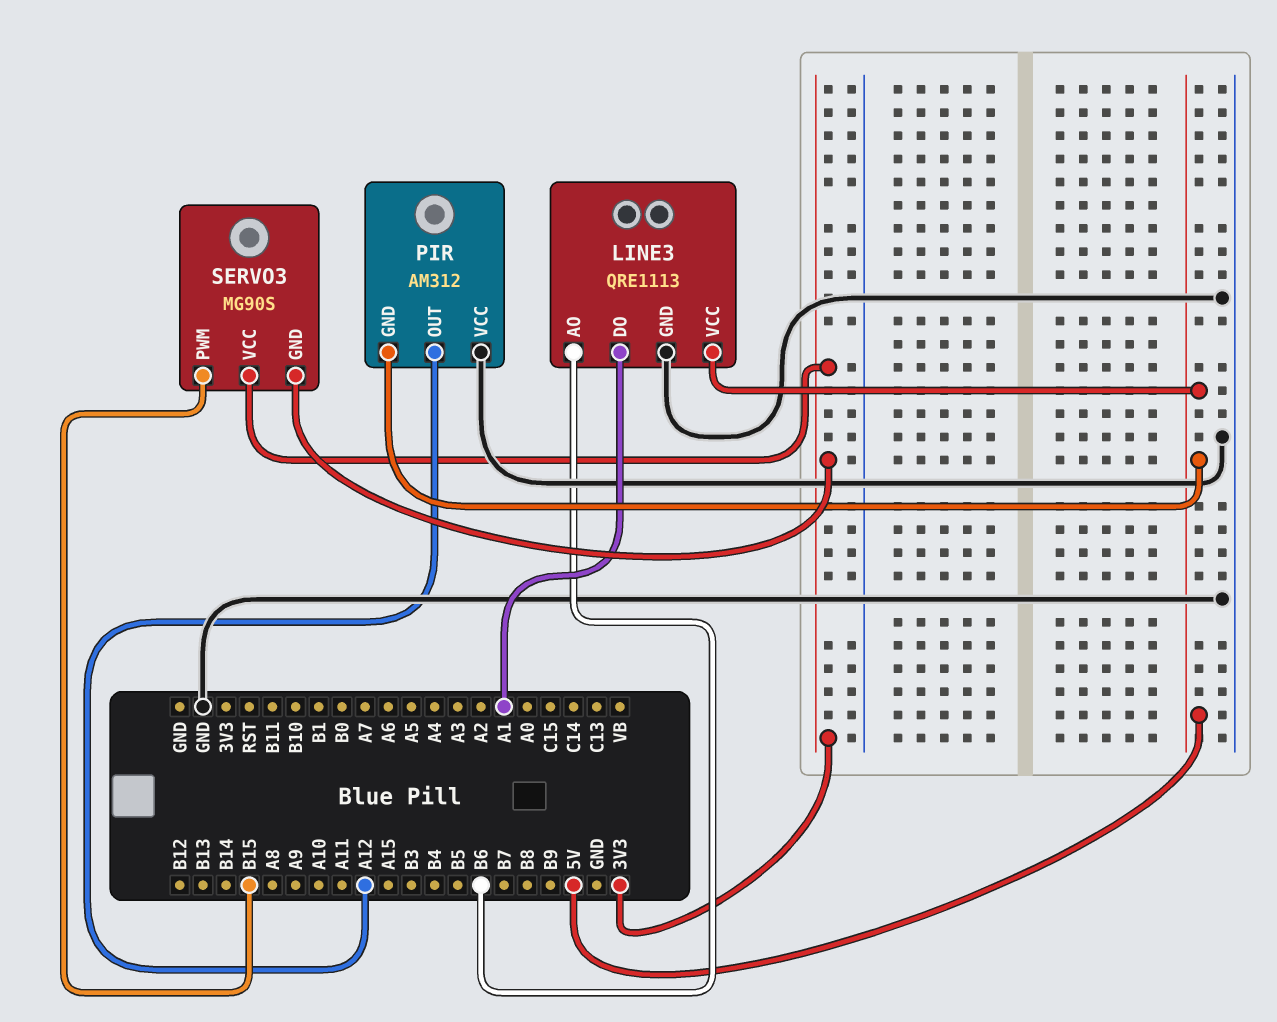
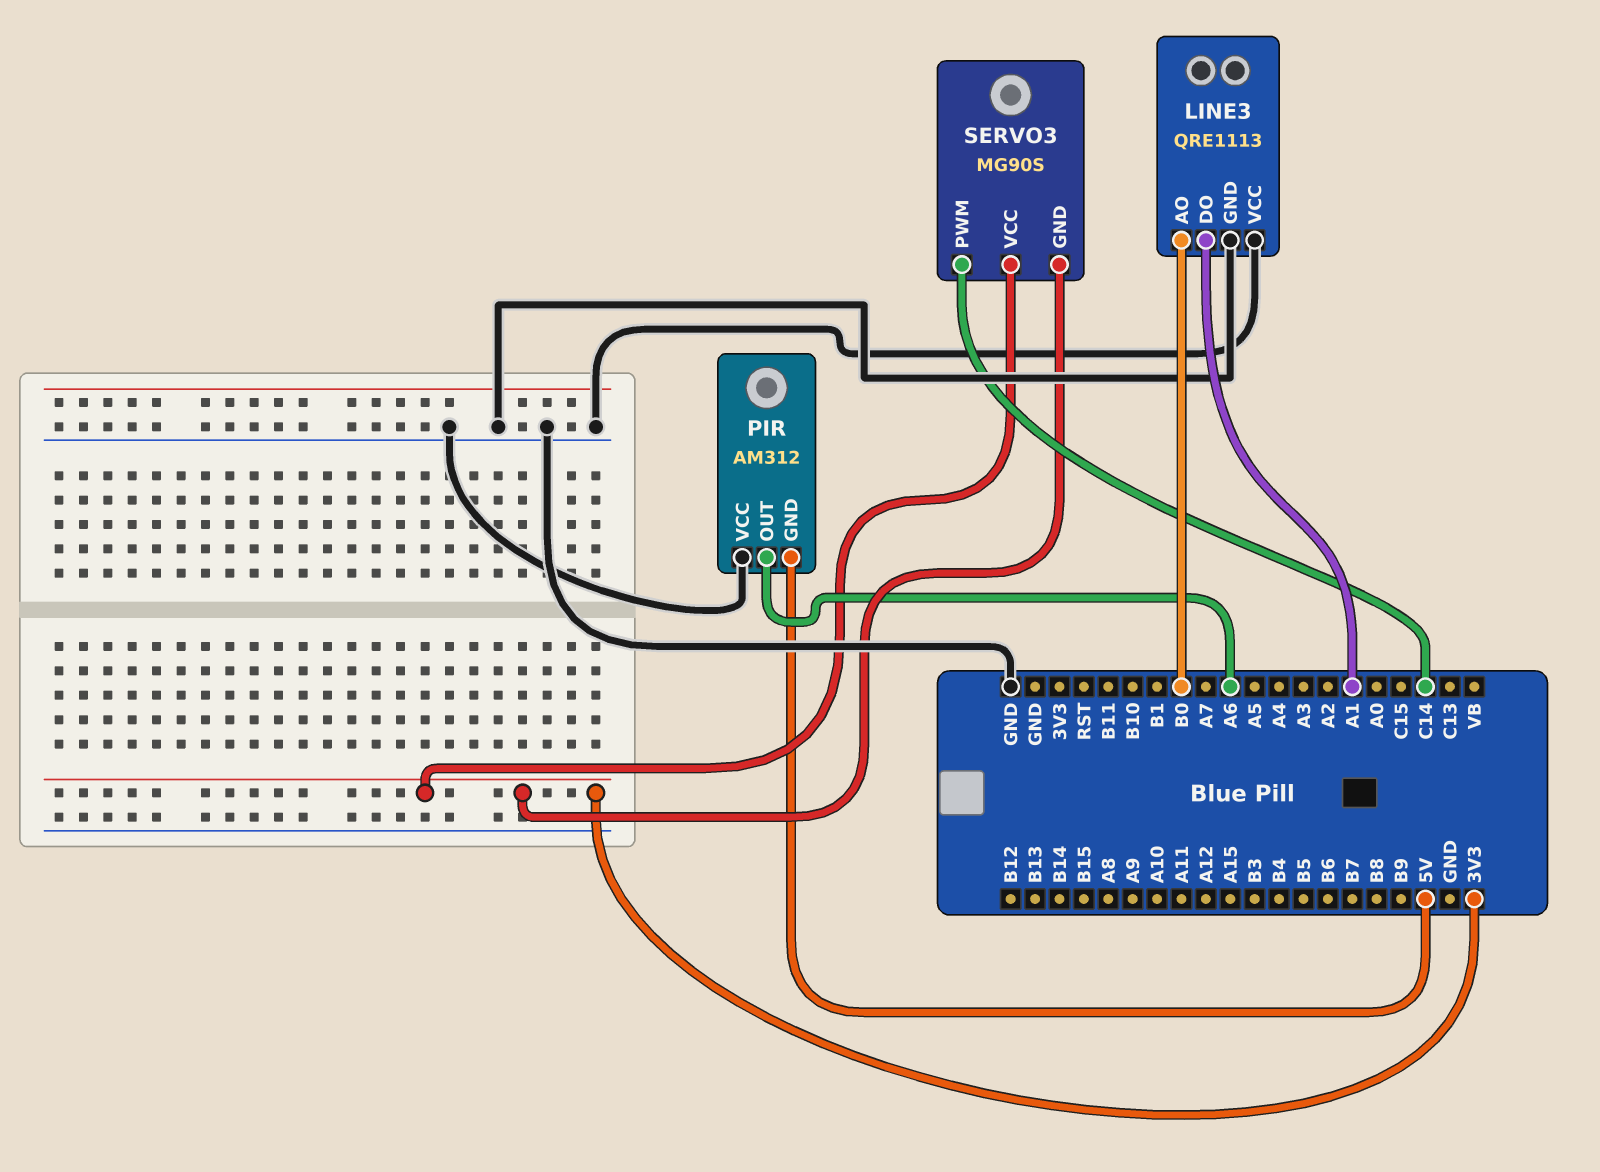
LINE3 pin AO: B6 -> B0
LINE3 pin VCC: 5V -> GND
PIR pin OUT: A12 -> A6
SERVO3 pin PWM: B15 -> C14

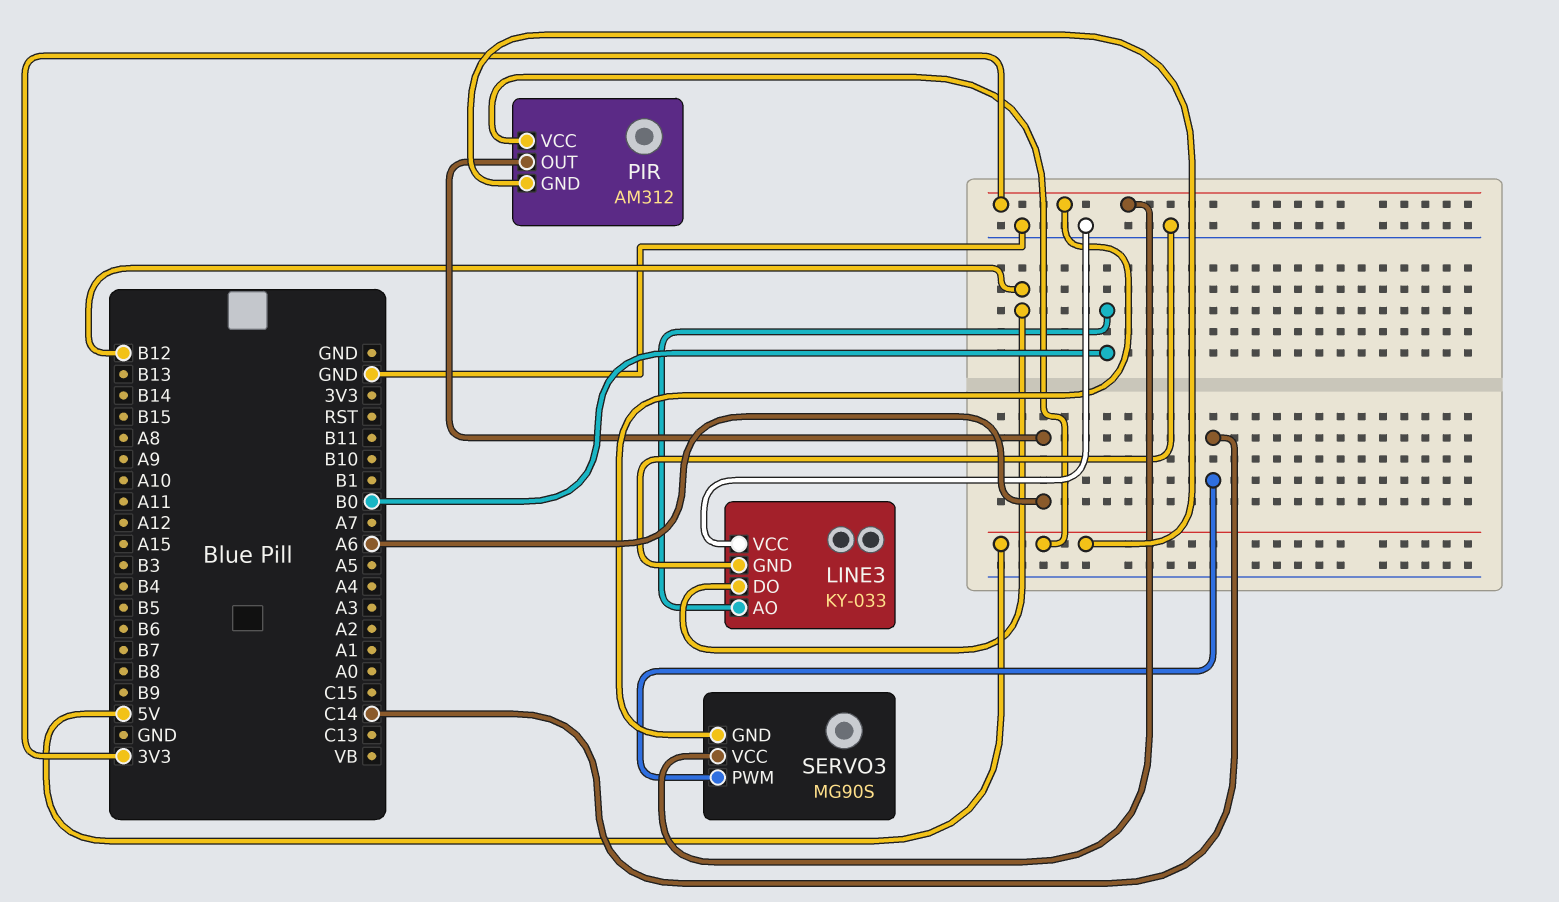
LINE3: QRE1113 -> KY-033
LINE3 pin DO: A1 -> B12
PIR pin VCC: GND -> 5V

